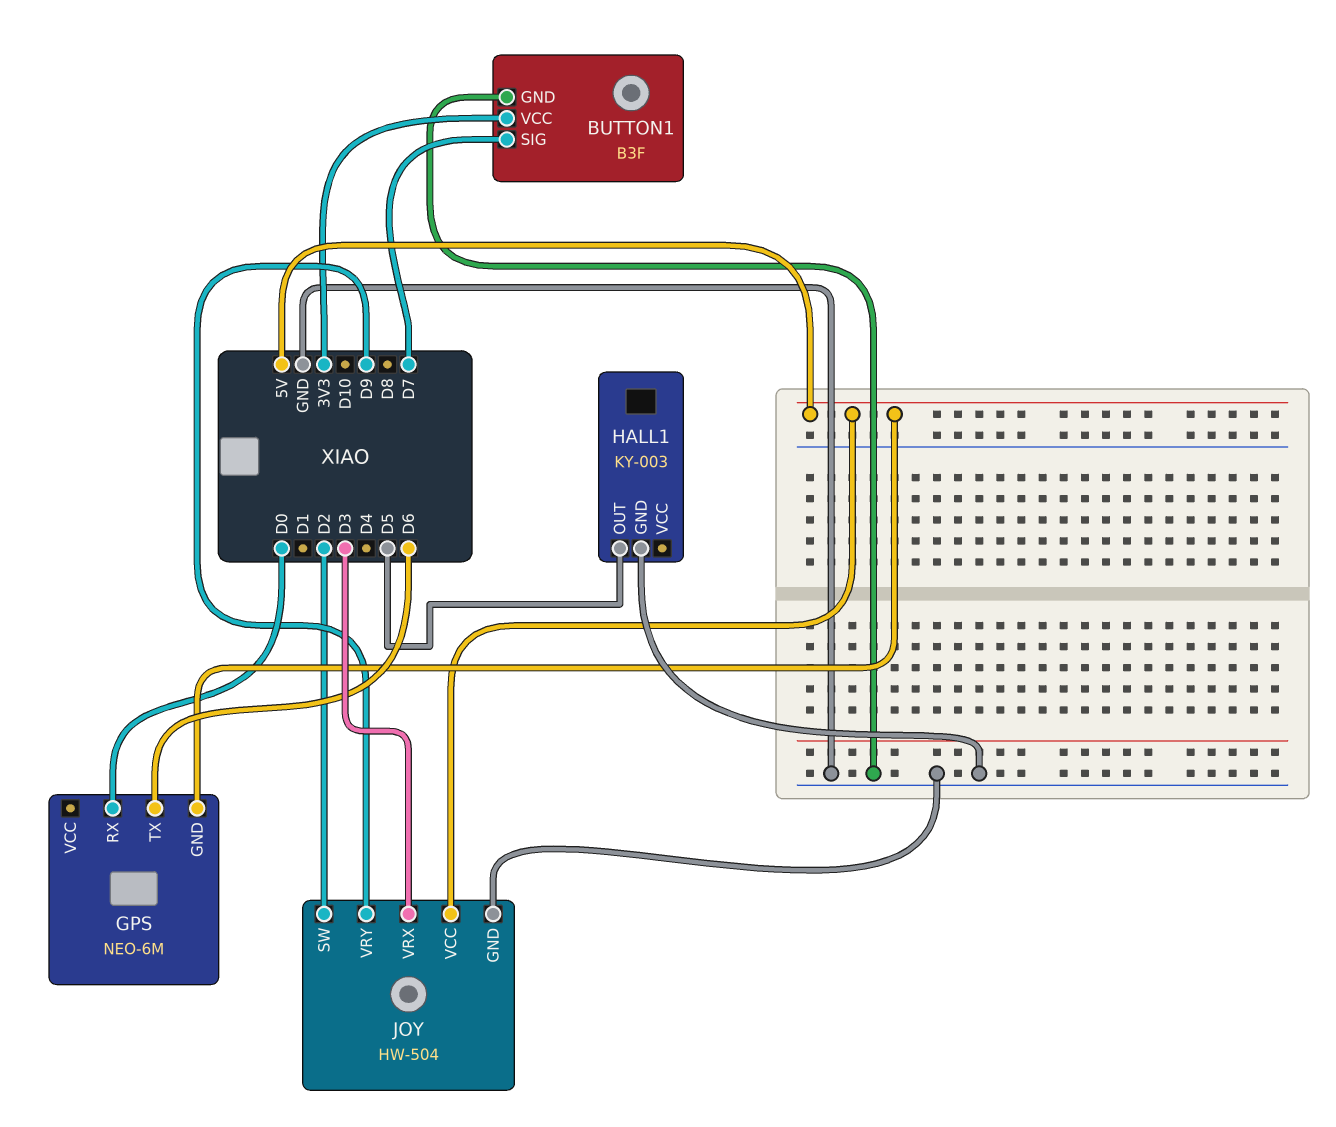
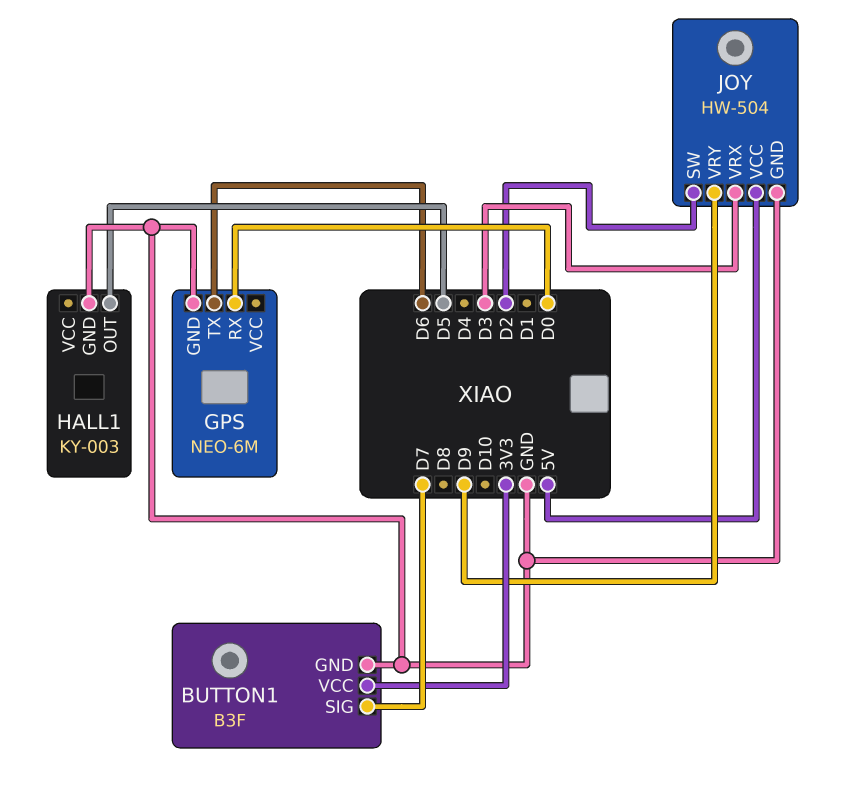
GPS pin GND: 5V -> GND

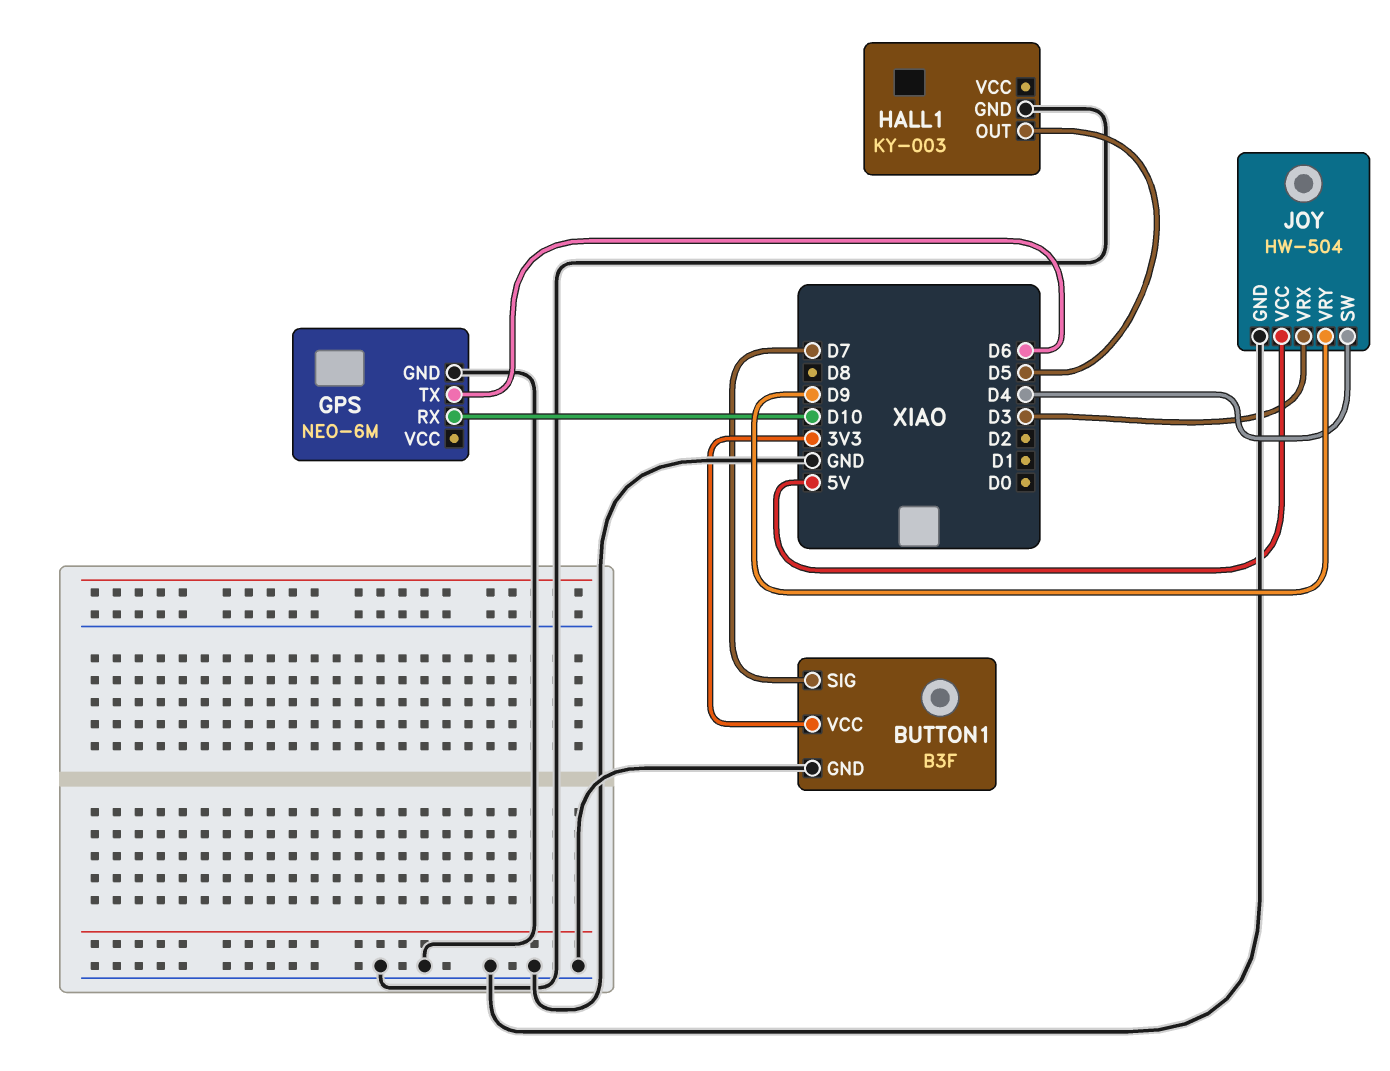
GPS pin RX: D0 -> D10
JOY pin SW: D2 -> D4

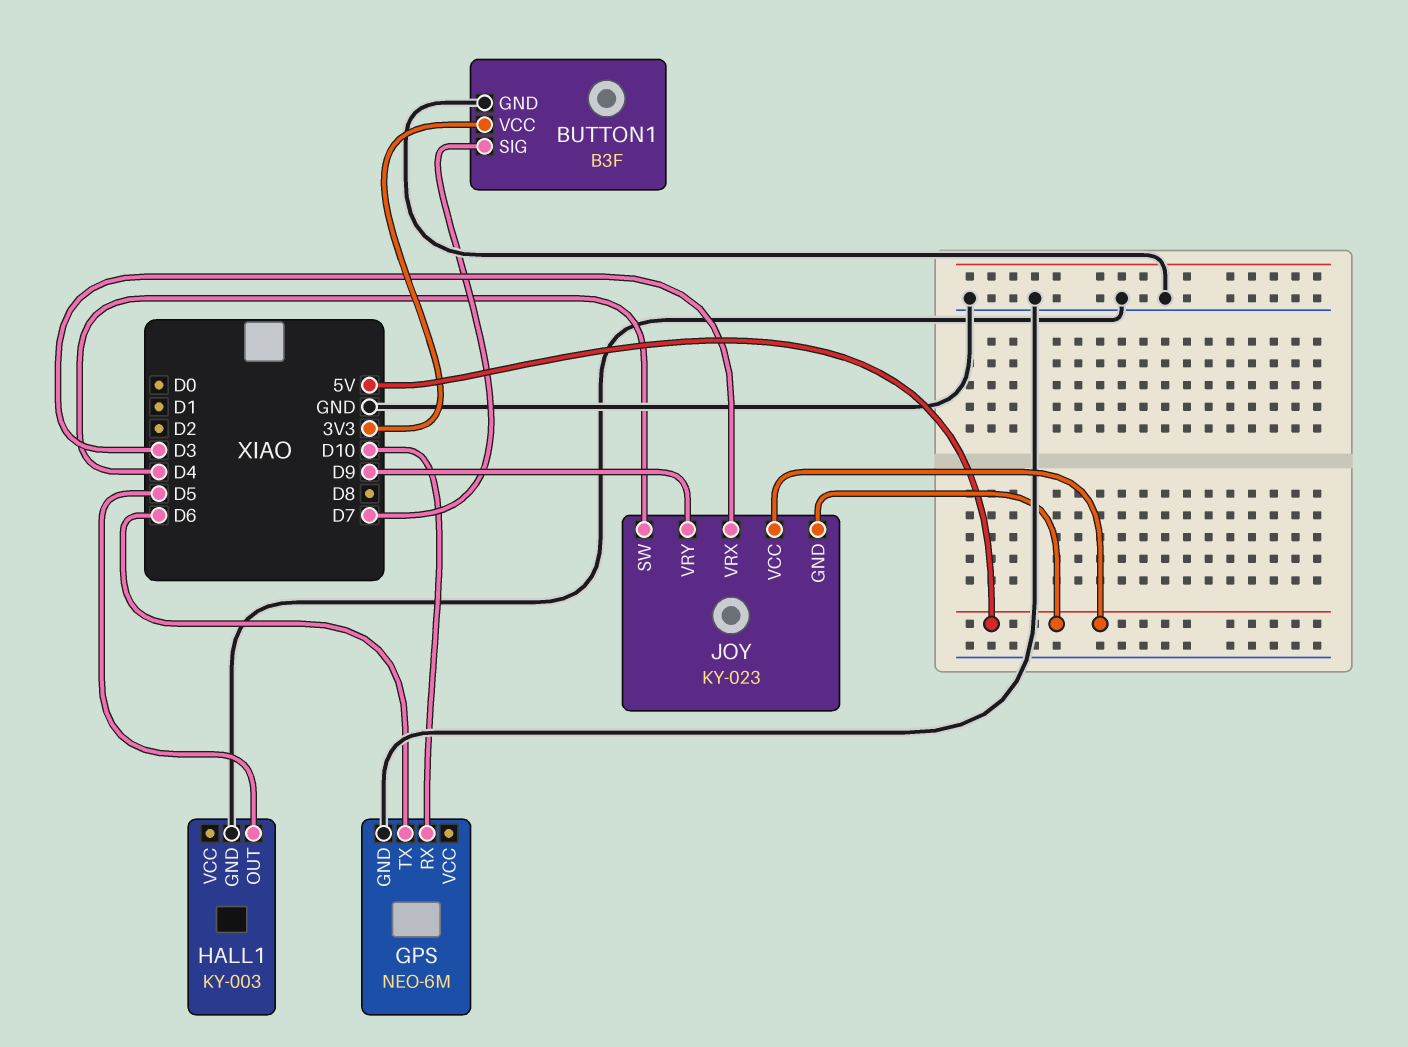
JOY: HW-504 -> KY-023
JOY pin GND: GND -> 5V

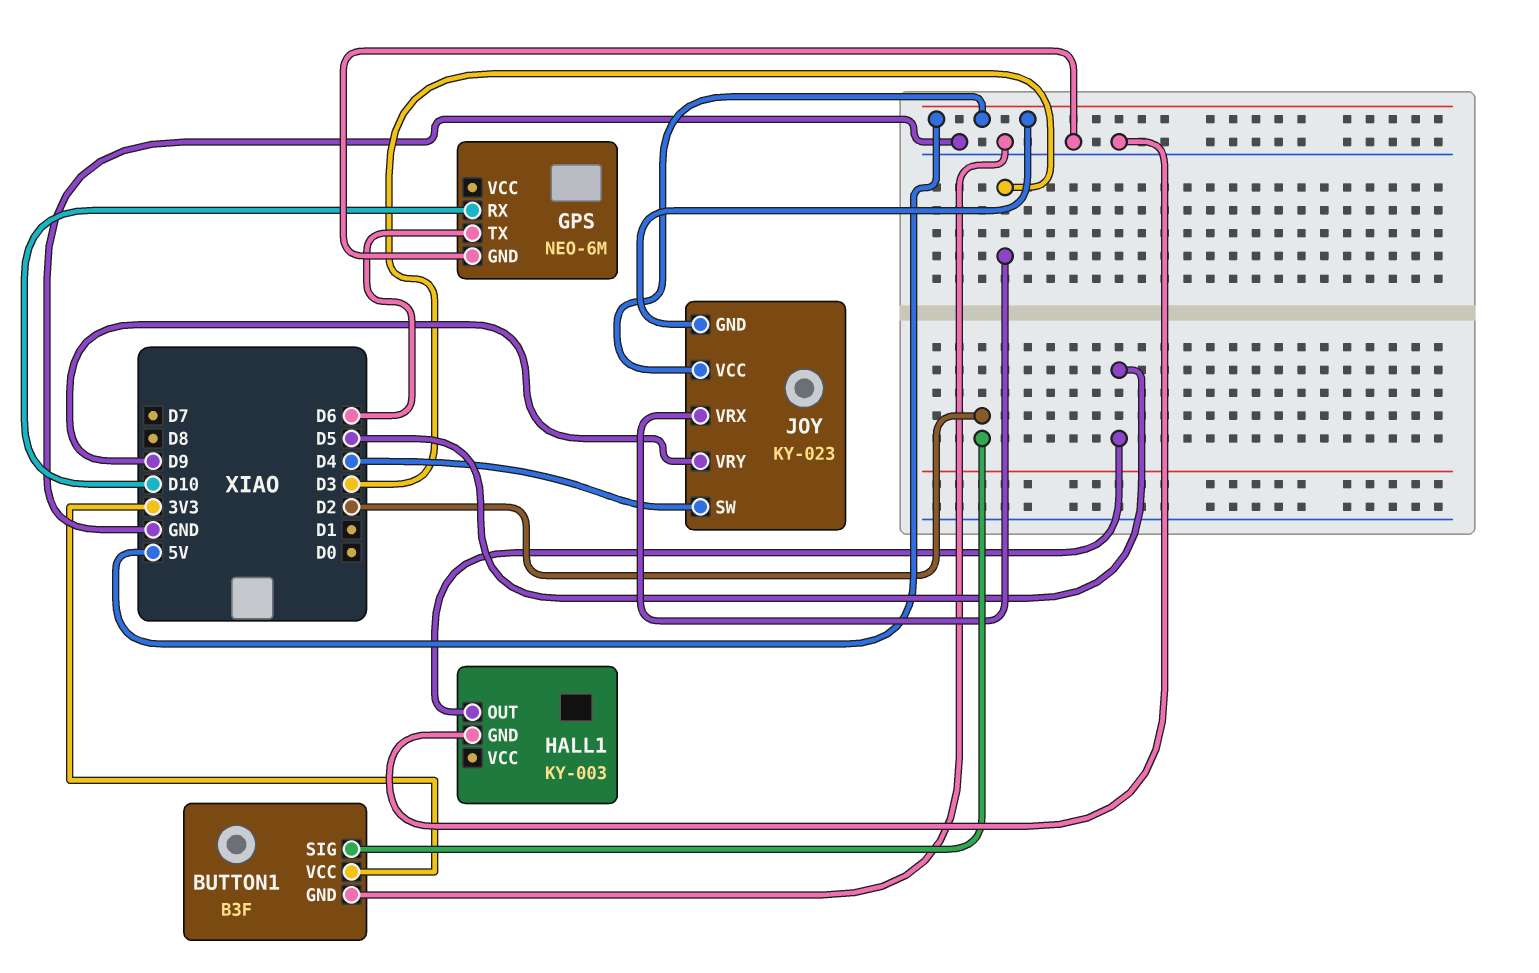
BUTTON1 pin SIG: D7 -> D2

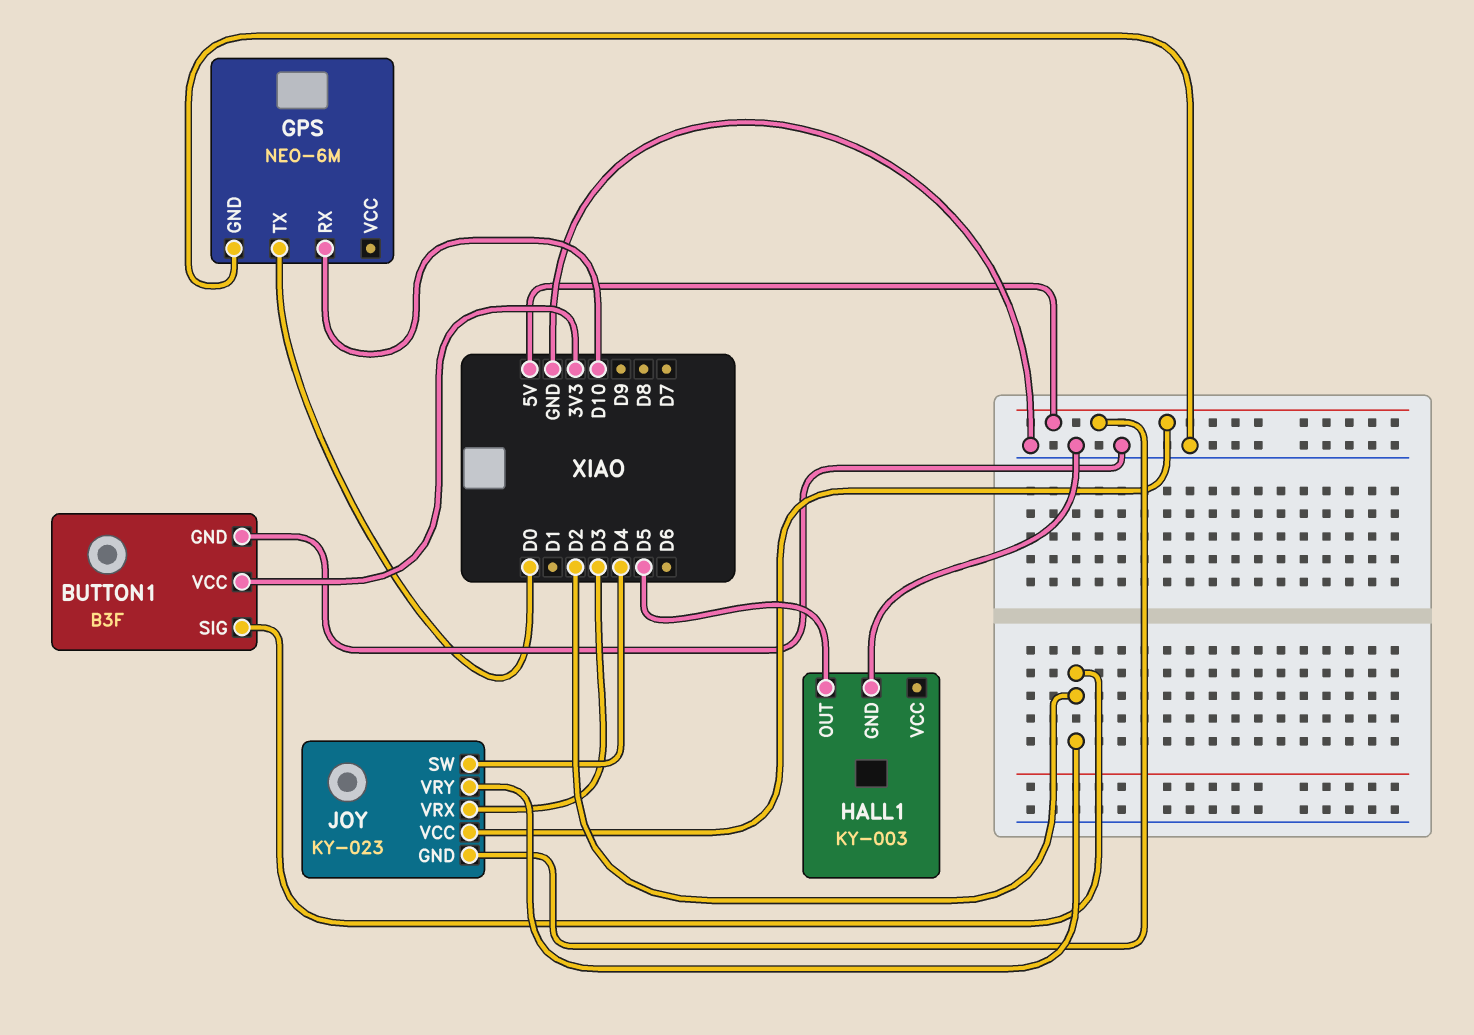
GPS pin TX: D6 -> D0
JOY pin VRY: D9 -> D2

